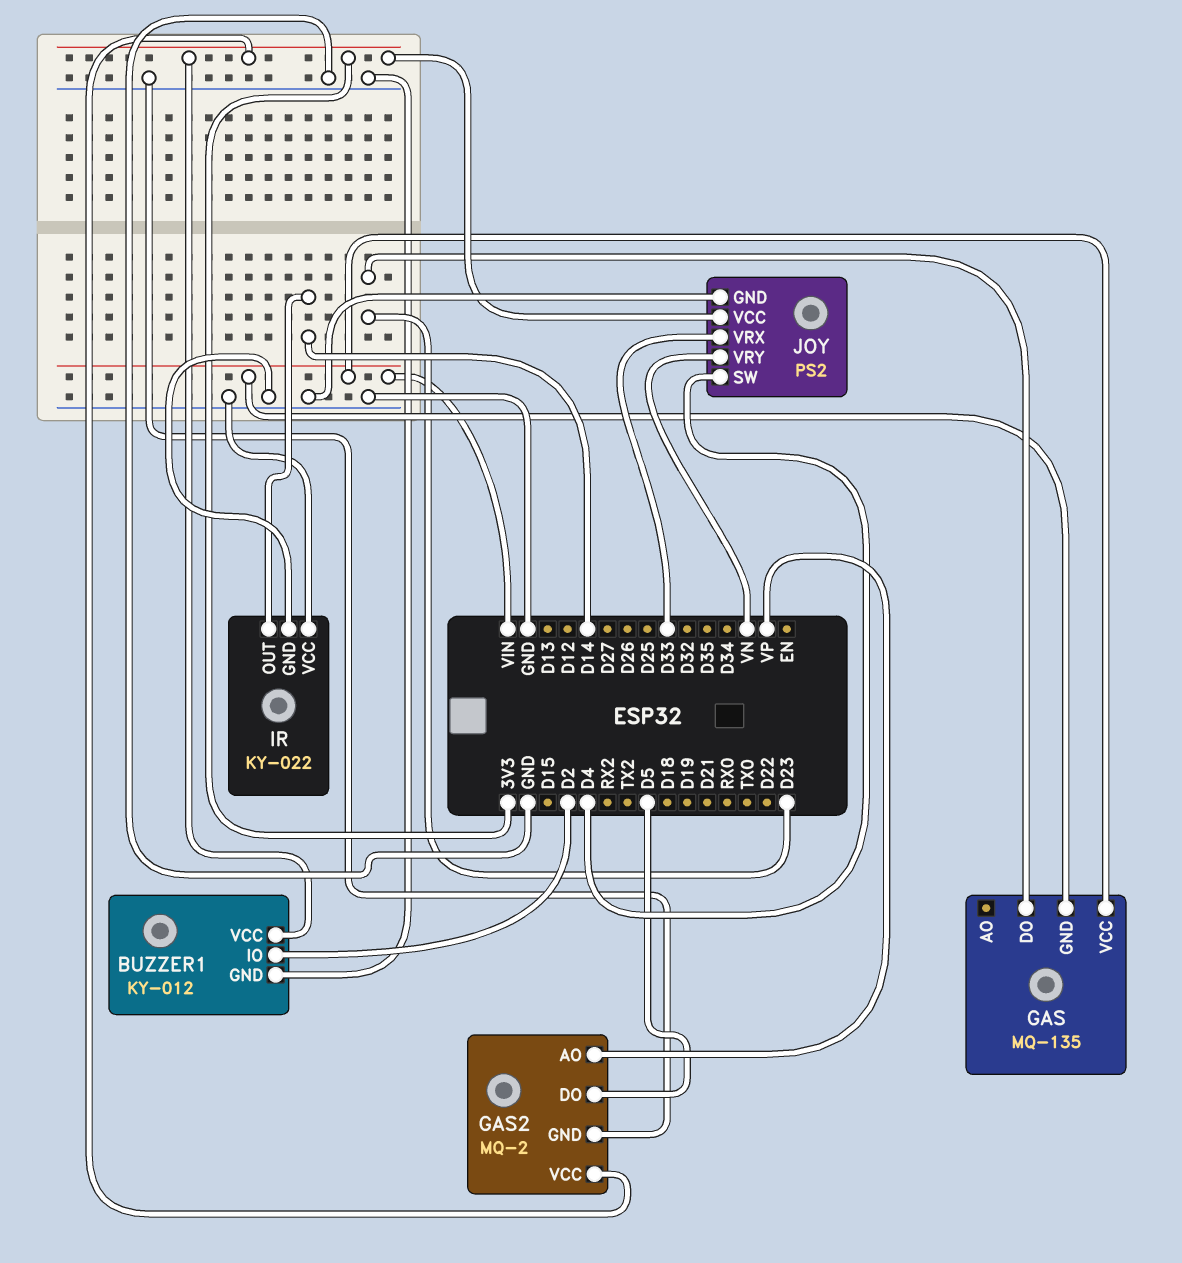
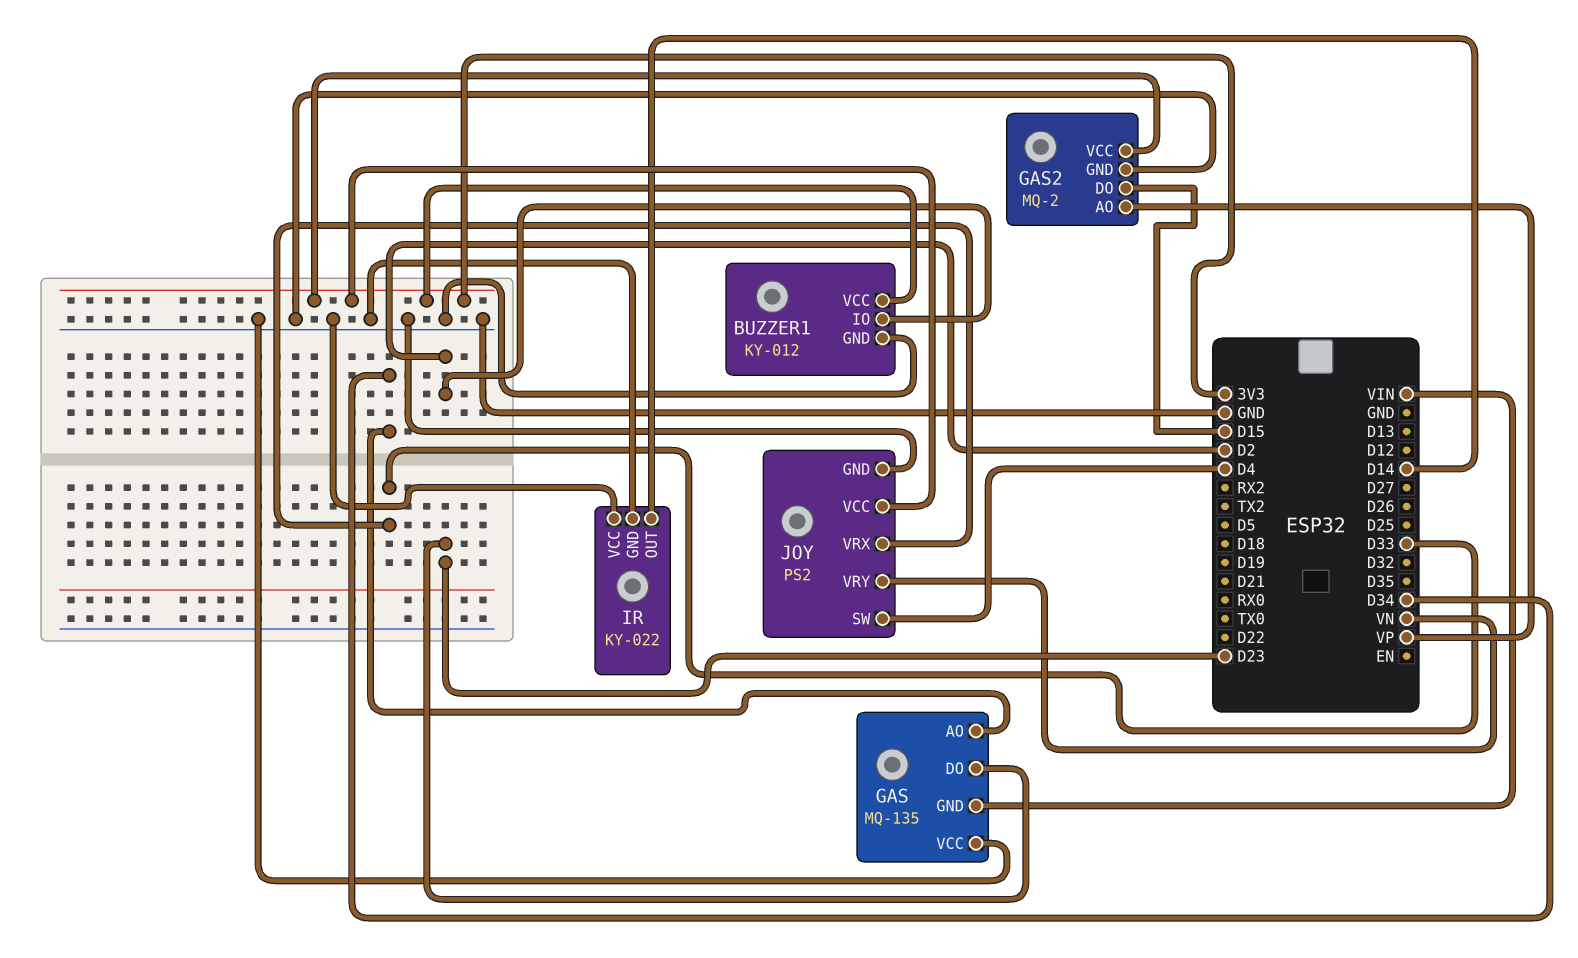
GAS pin AO: none -> D34
GAS pin VCC: VIN -> GND
GAS2 pin DO: D5 -> D15

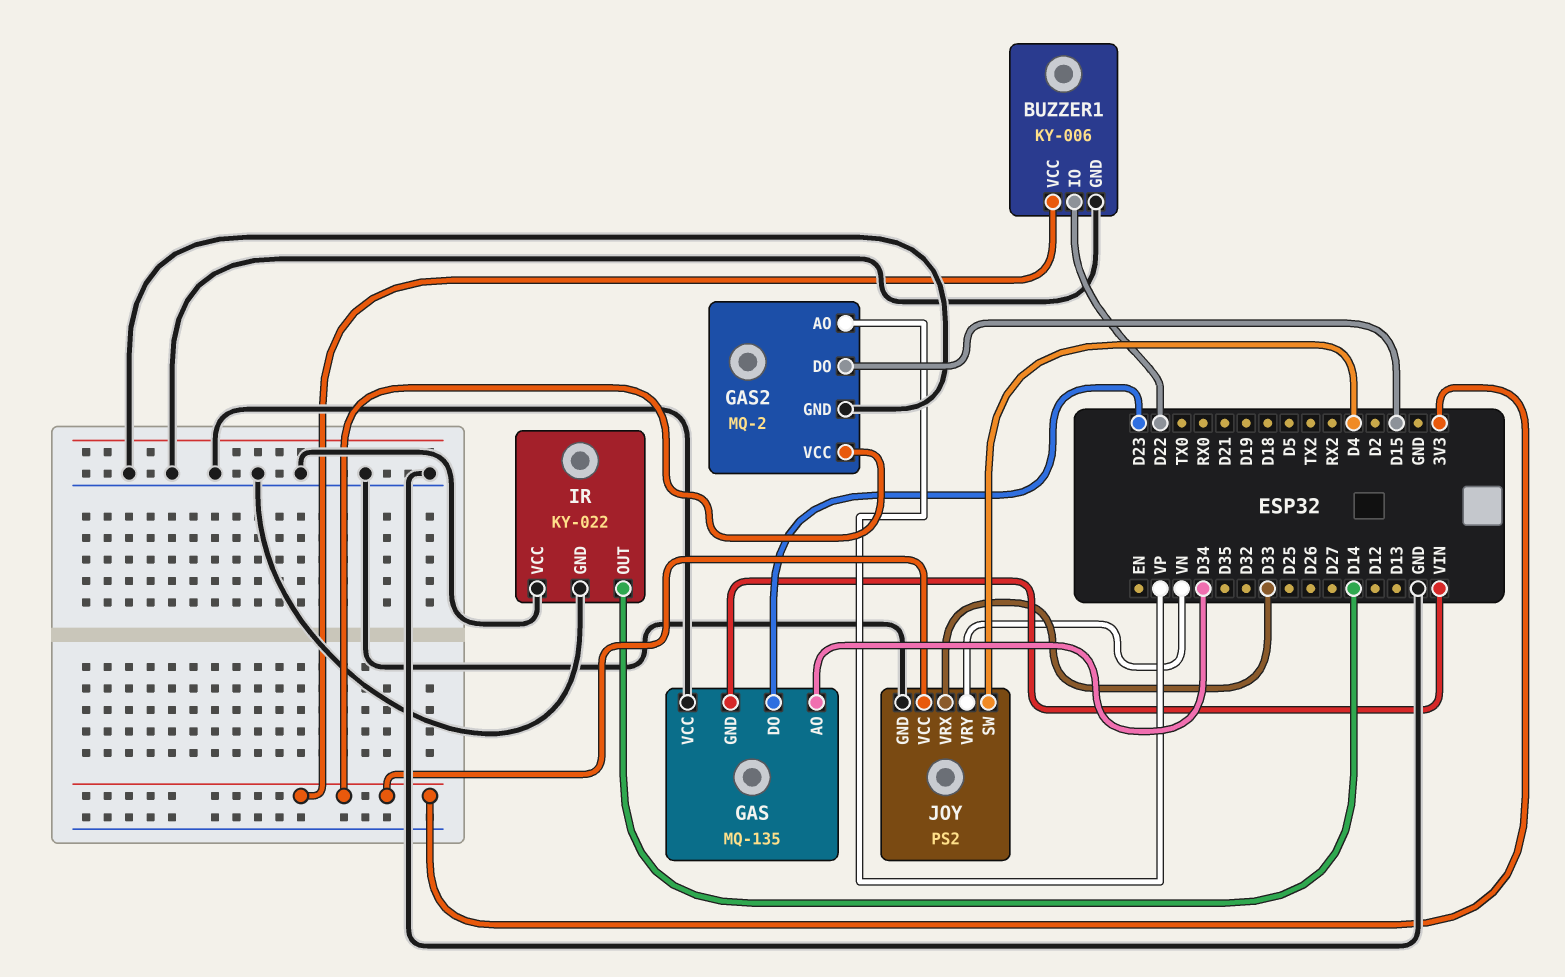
BUZZER1: KY-012 -> KY-006
BUZZER1 pin IO: D2 -> D22

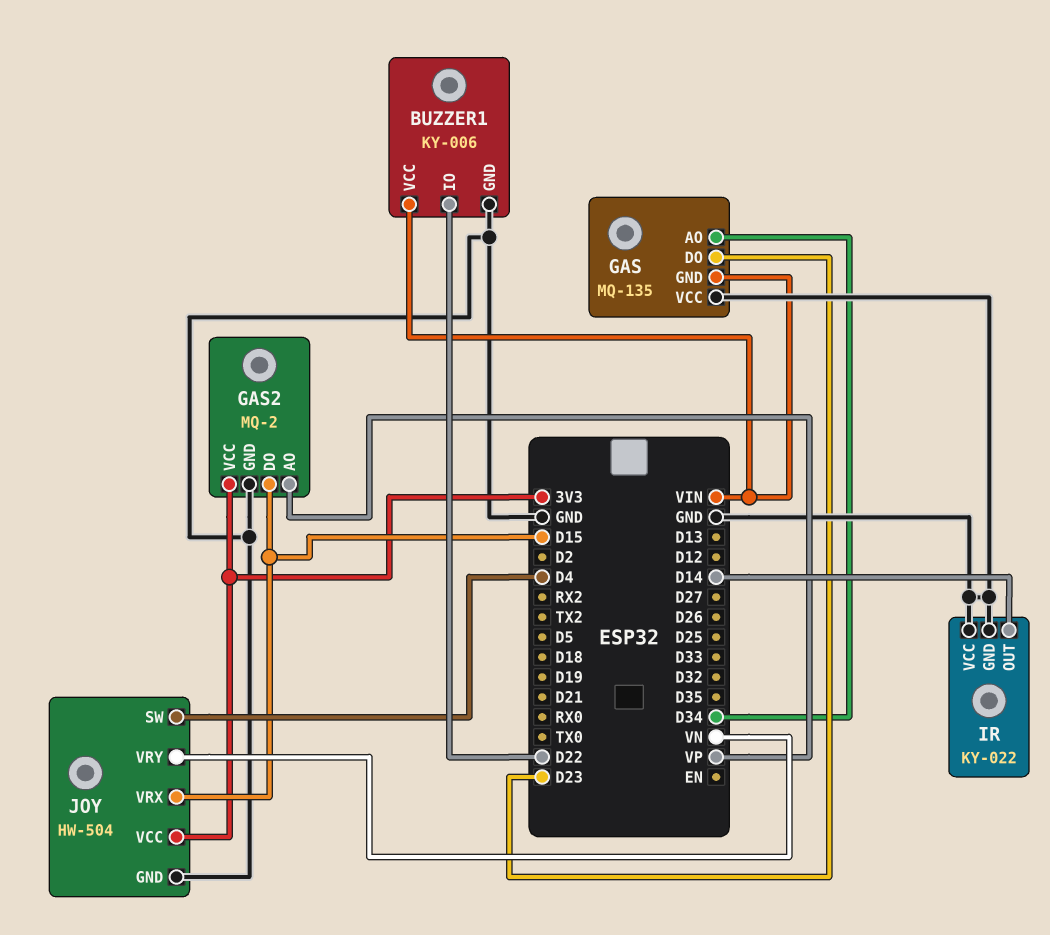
BUZZER1 pin VCC: 3V3 -> VIN
JOY: PS2 -> HW-504
JOY pin VRX: D33 -> D15

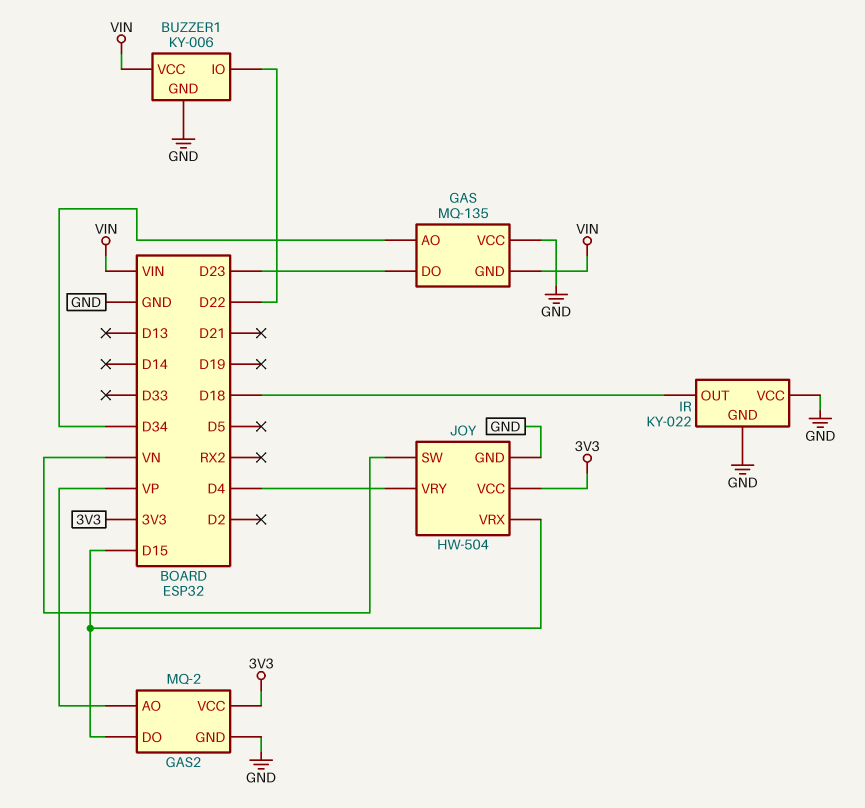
IR pin OUT: D14 -> D18
JOY pin SW: D4 -> VN
JOY pin VRY: VN -> D4

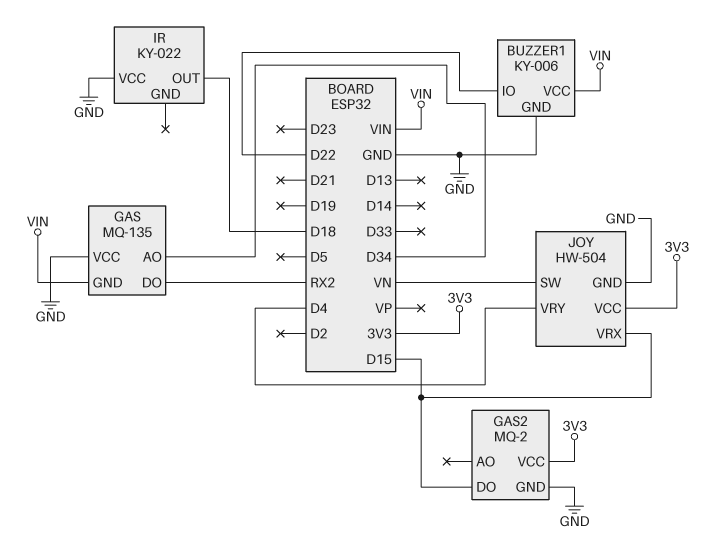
GAS pin DO: D23 -> RX2
GAS2 pin AO: VP -> none
IR pin GND: GND -> none

